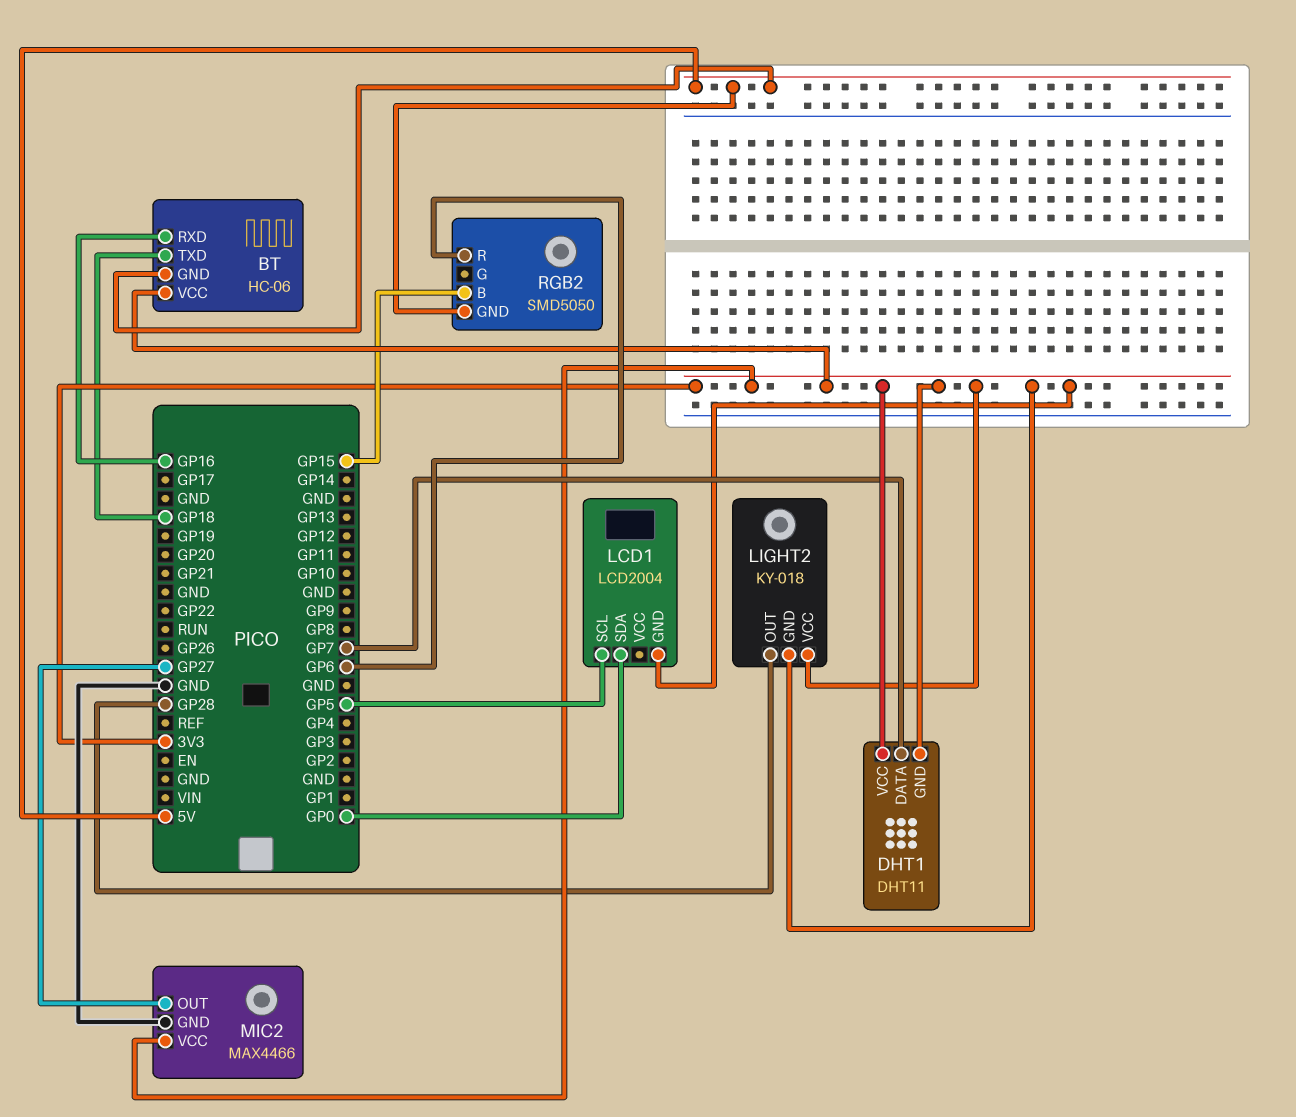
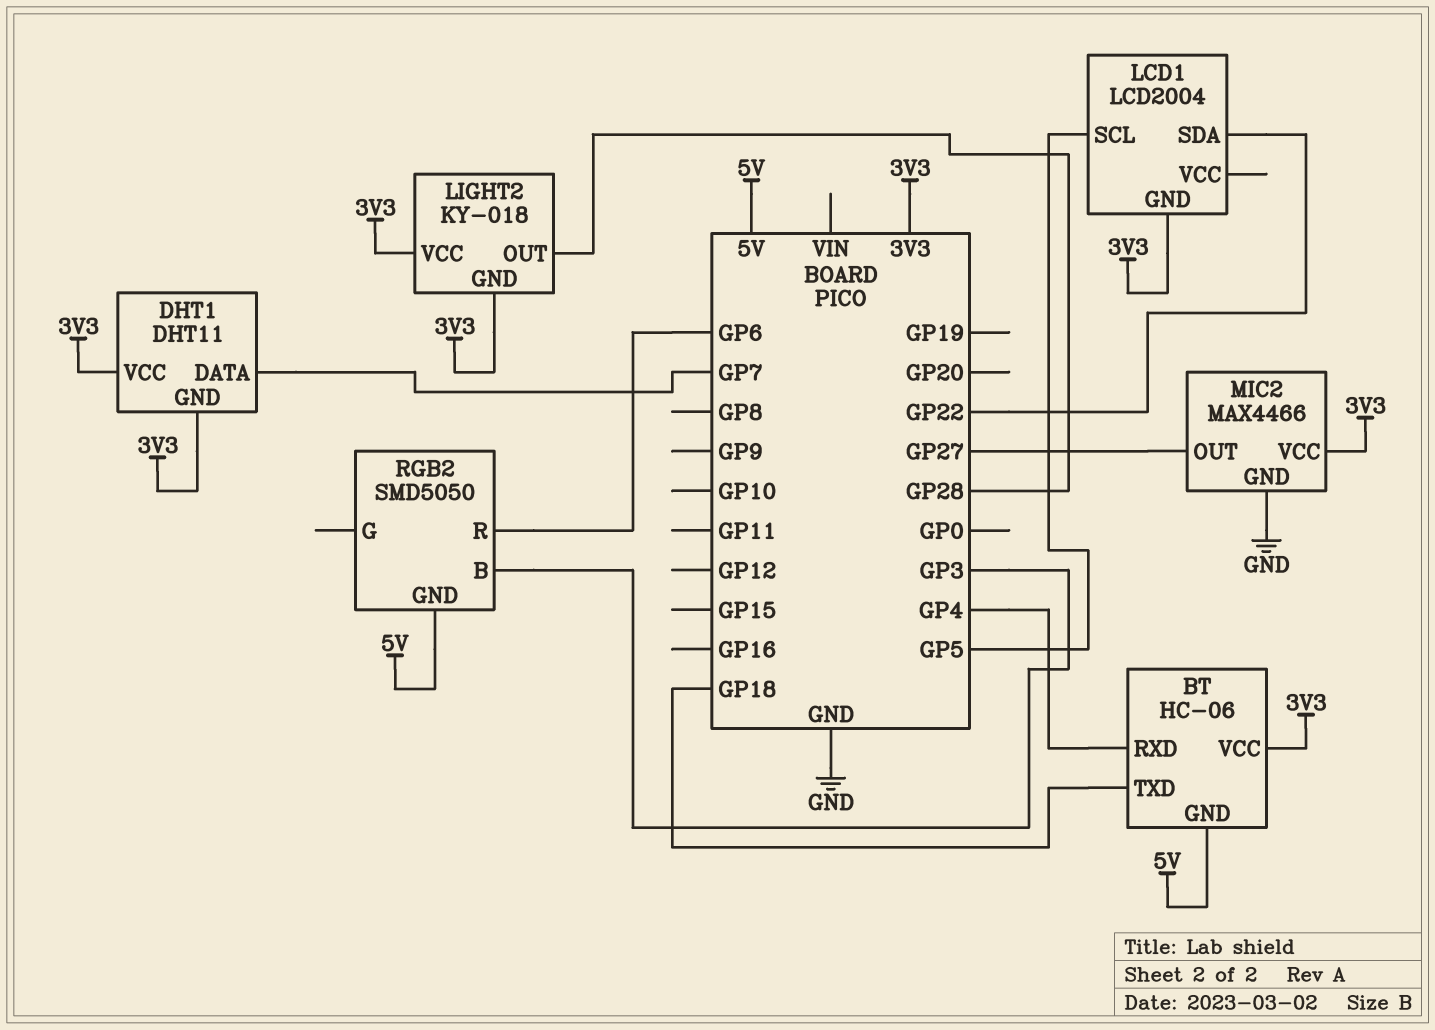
BT pin RXD: GP16 -> GP4
LCD1 pin SDA: GP0 -> GP22
RGB2 pin B: GP15 -> GP3

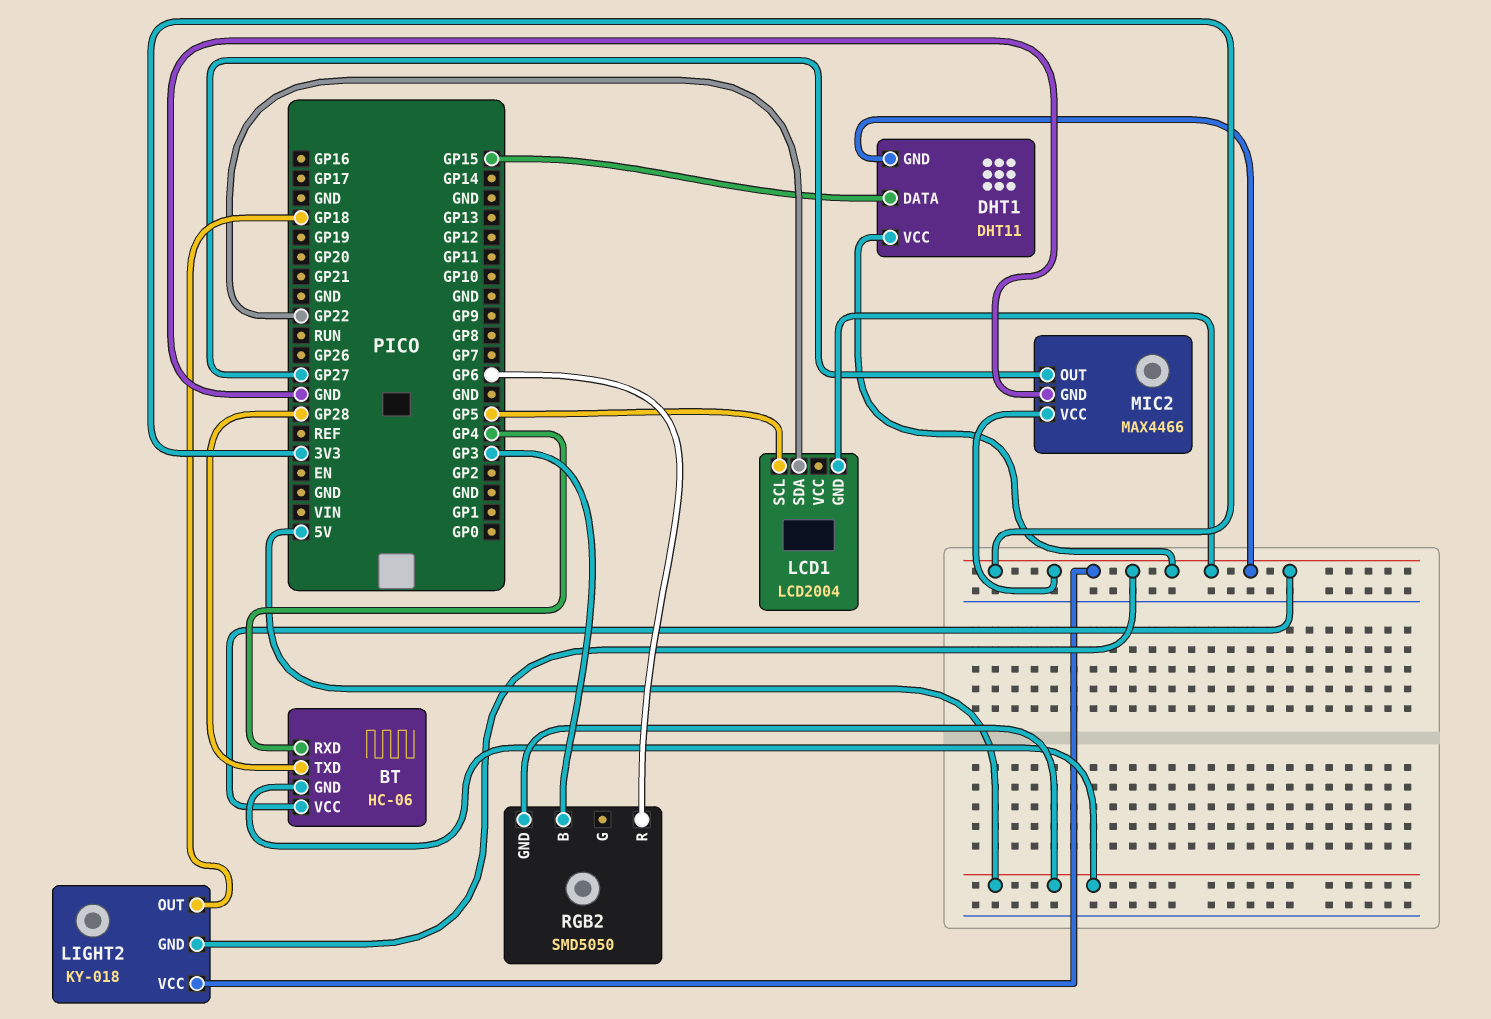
BT pin TXD: GP18 -> GP28
DHT1 pin DATA: GP7 -> GP15
LIGHT2 pin OUT: GP28 -> GP18

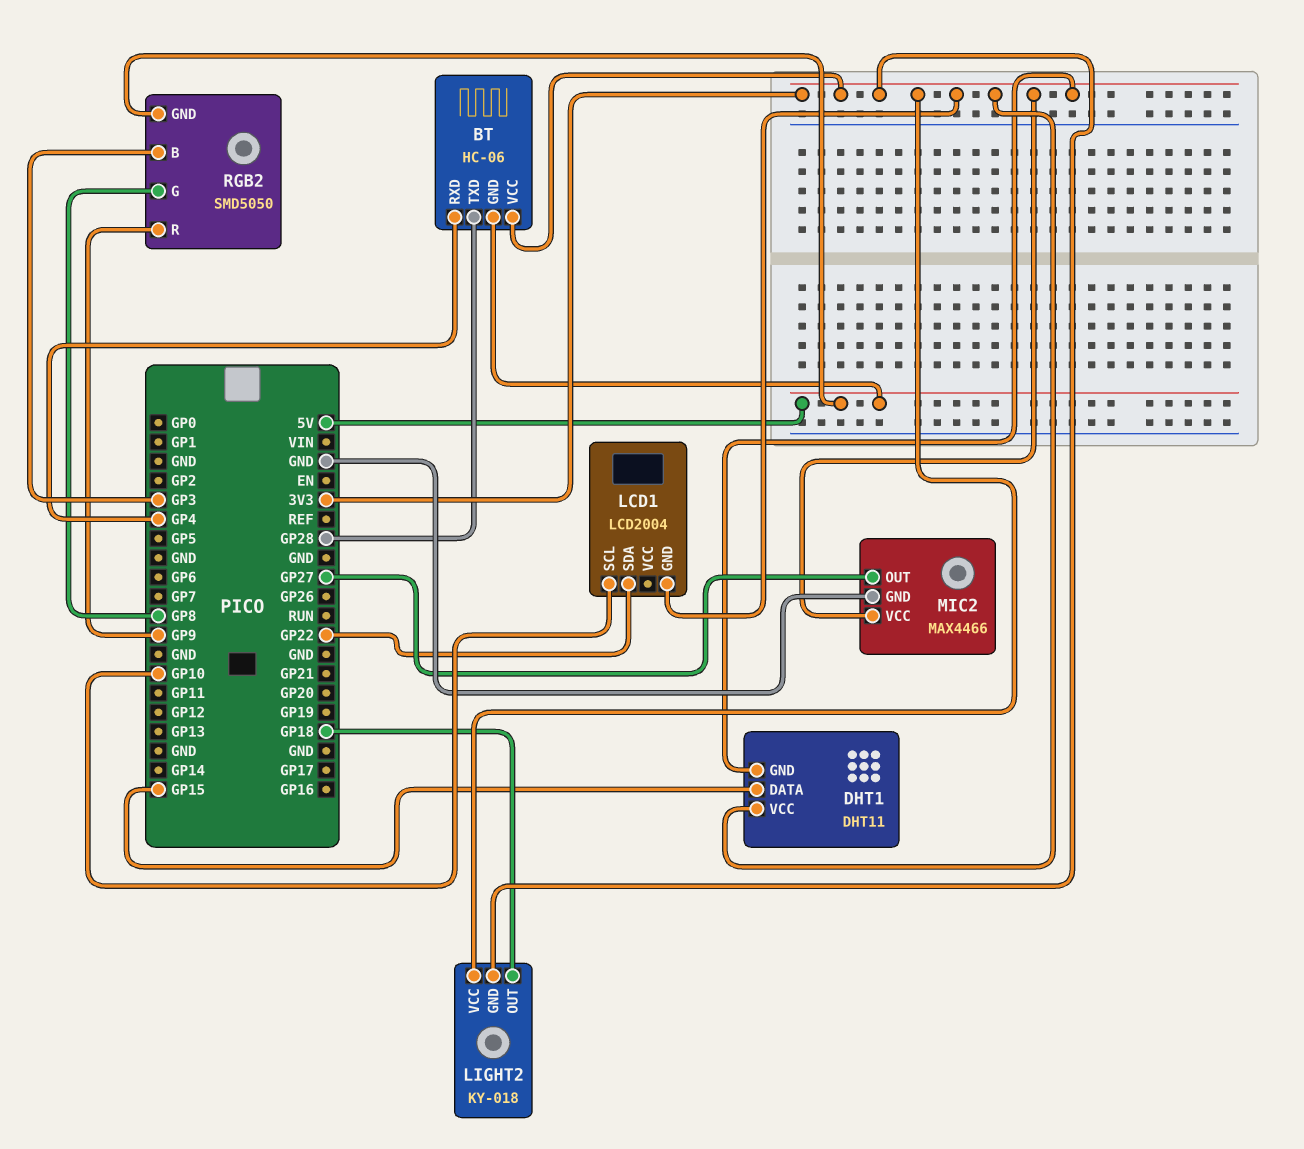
LCD1 pin SCL: GP5 -> GP10
RGB2 pin G: none -> GP8
RGB2 pin R: GP6 -> GP9

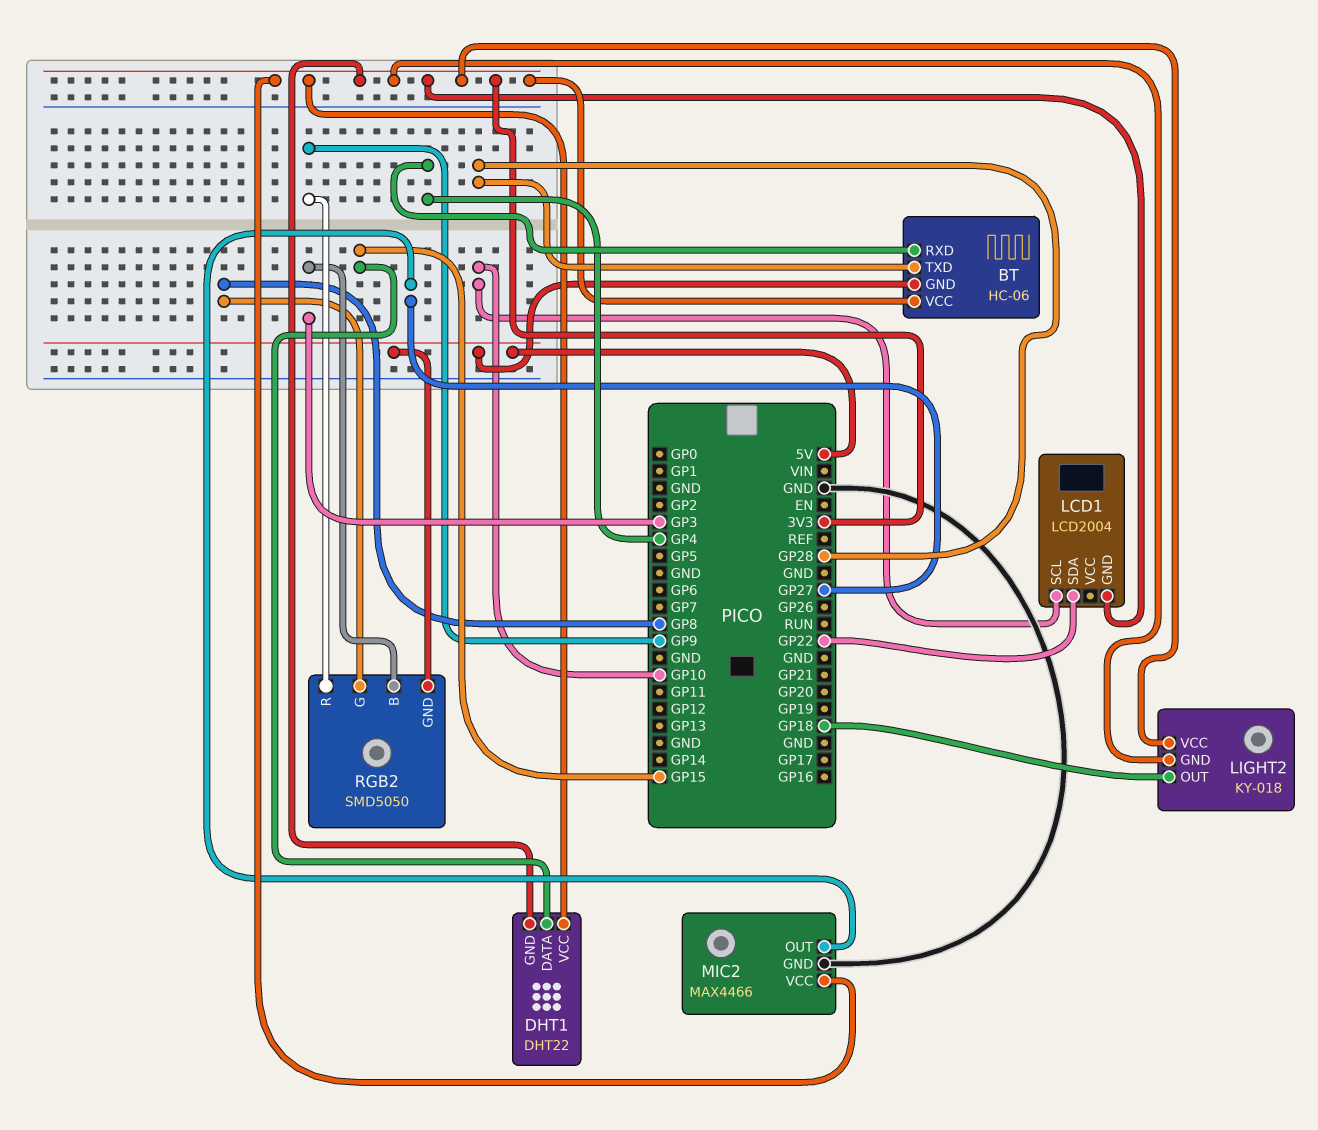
DHT1: DHT11 -> DHT22

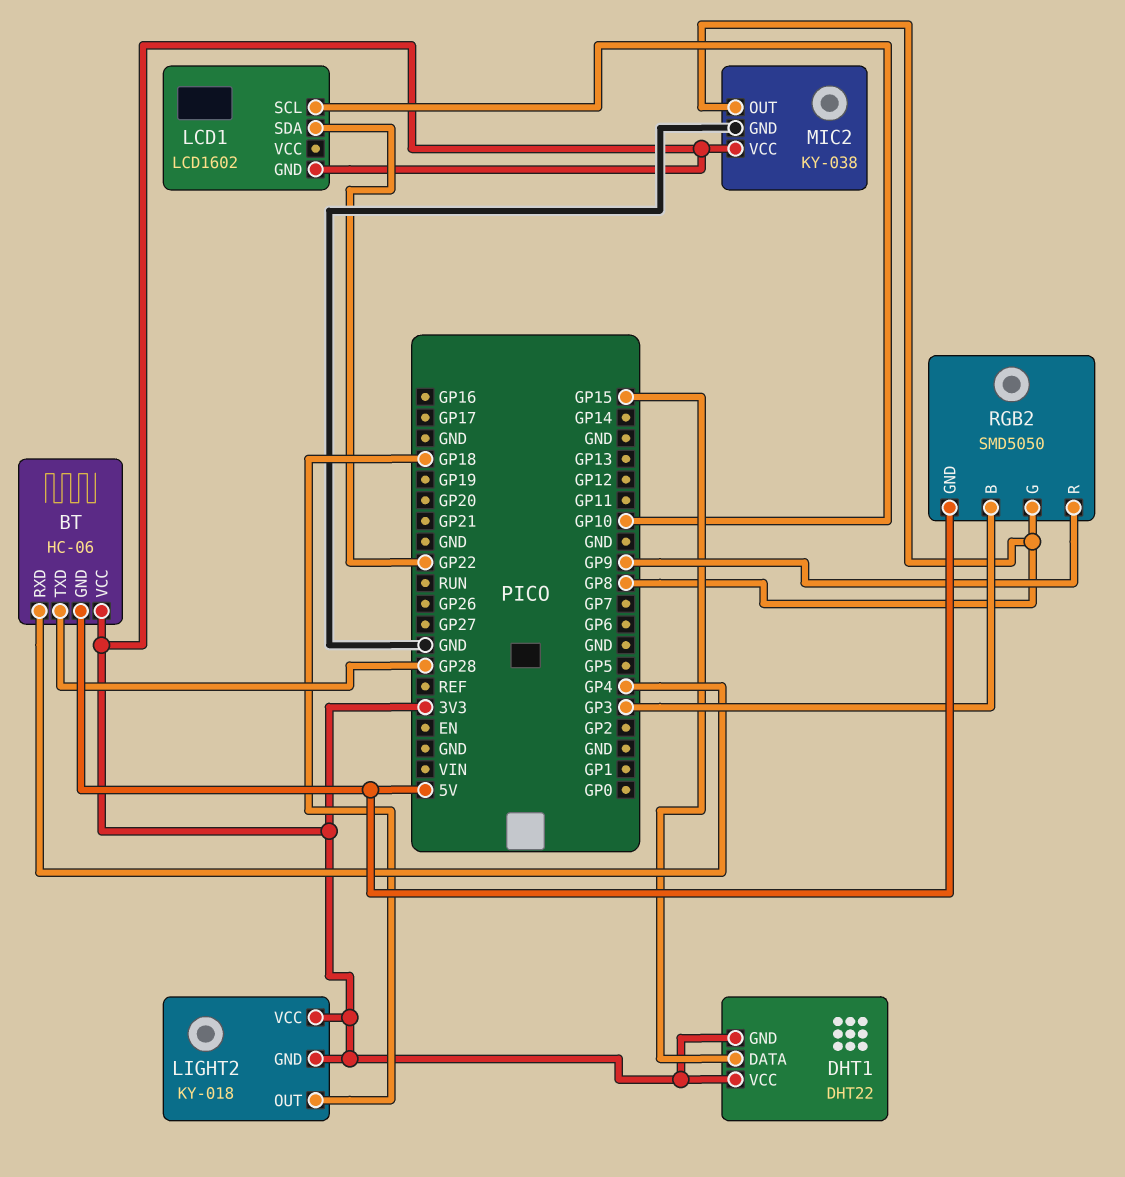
LCD1: LCD2004 -> LCD1602
MIC2: MAX4466 -> KY-038
MIC2 pin OUT: GP27 -> GP8

